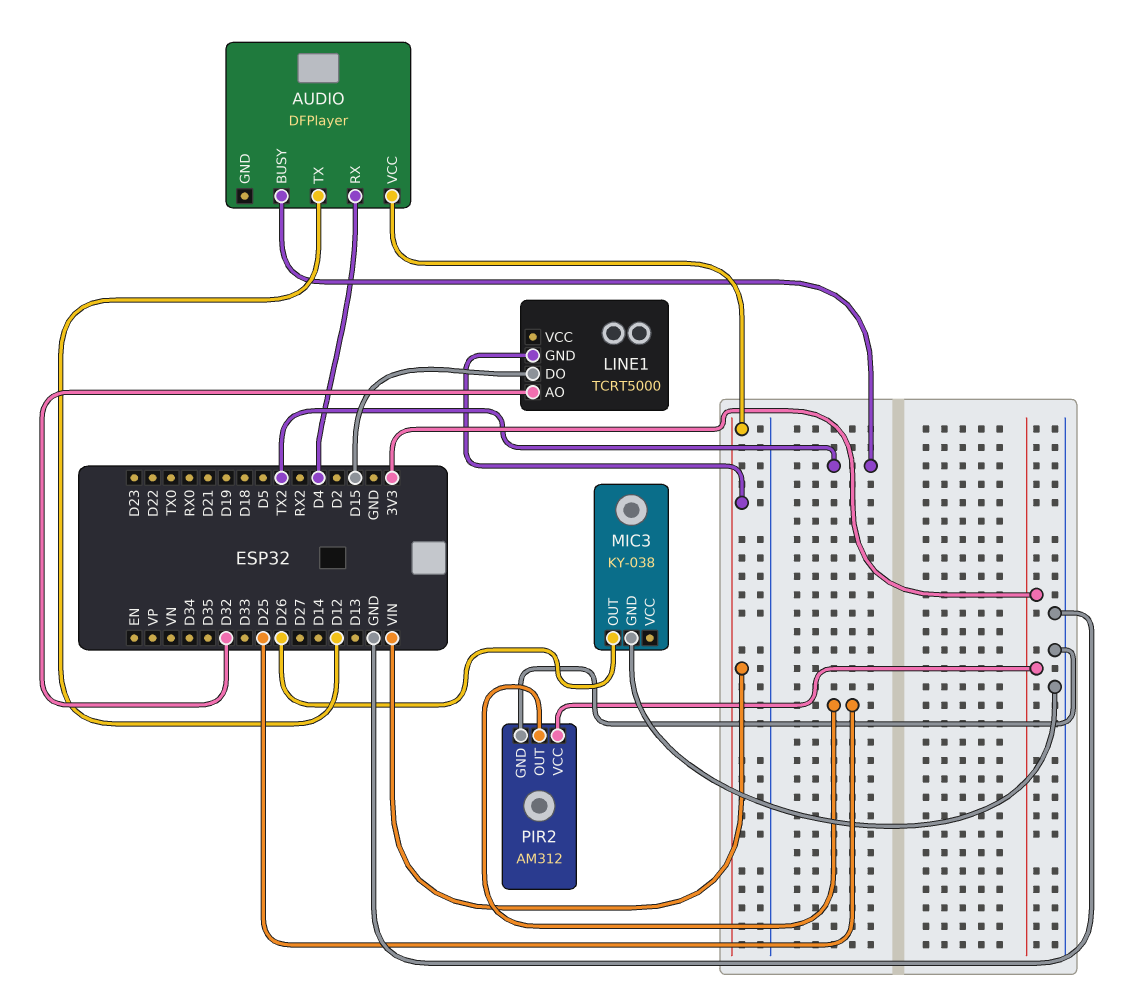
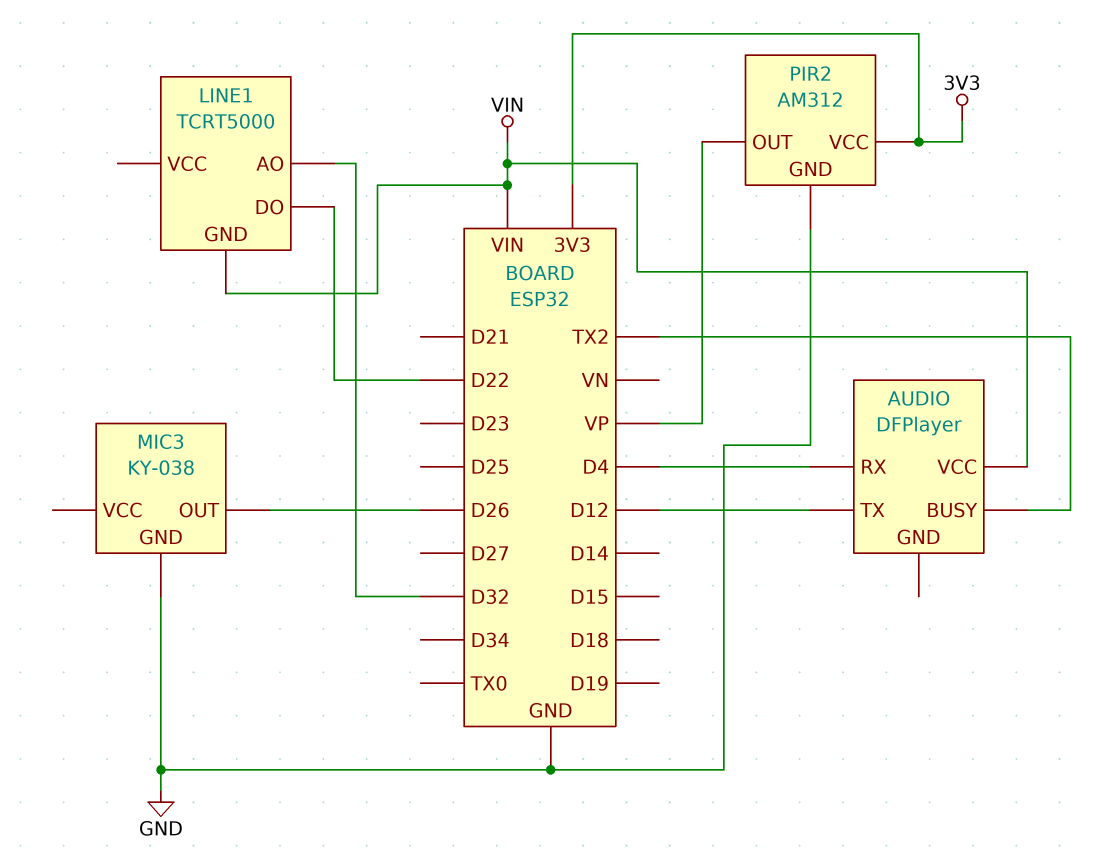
LINE1 pin DO: D15 -> D22
PIR2 pin OUT: D25 -> VP

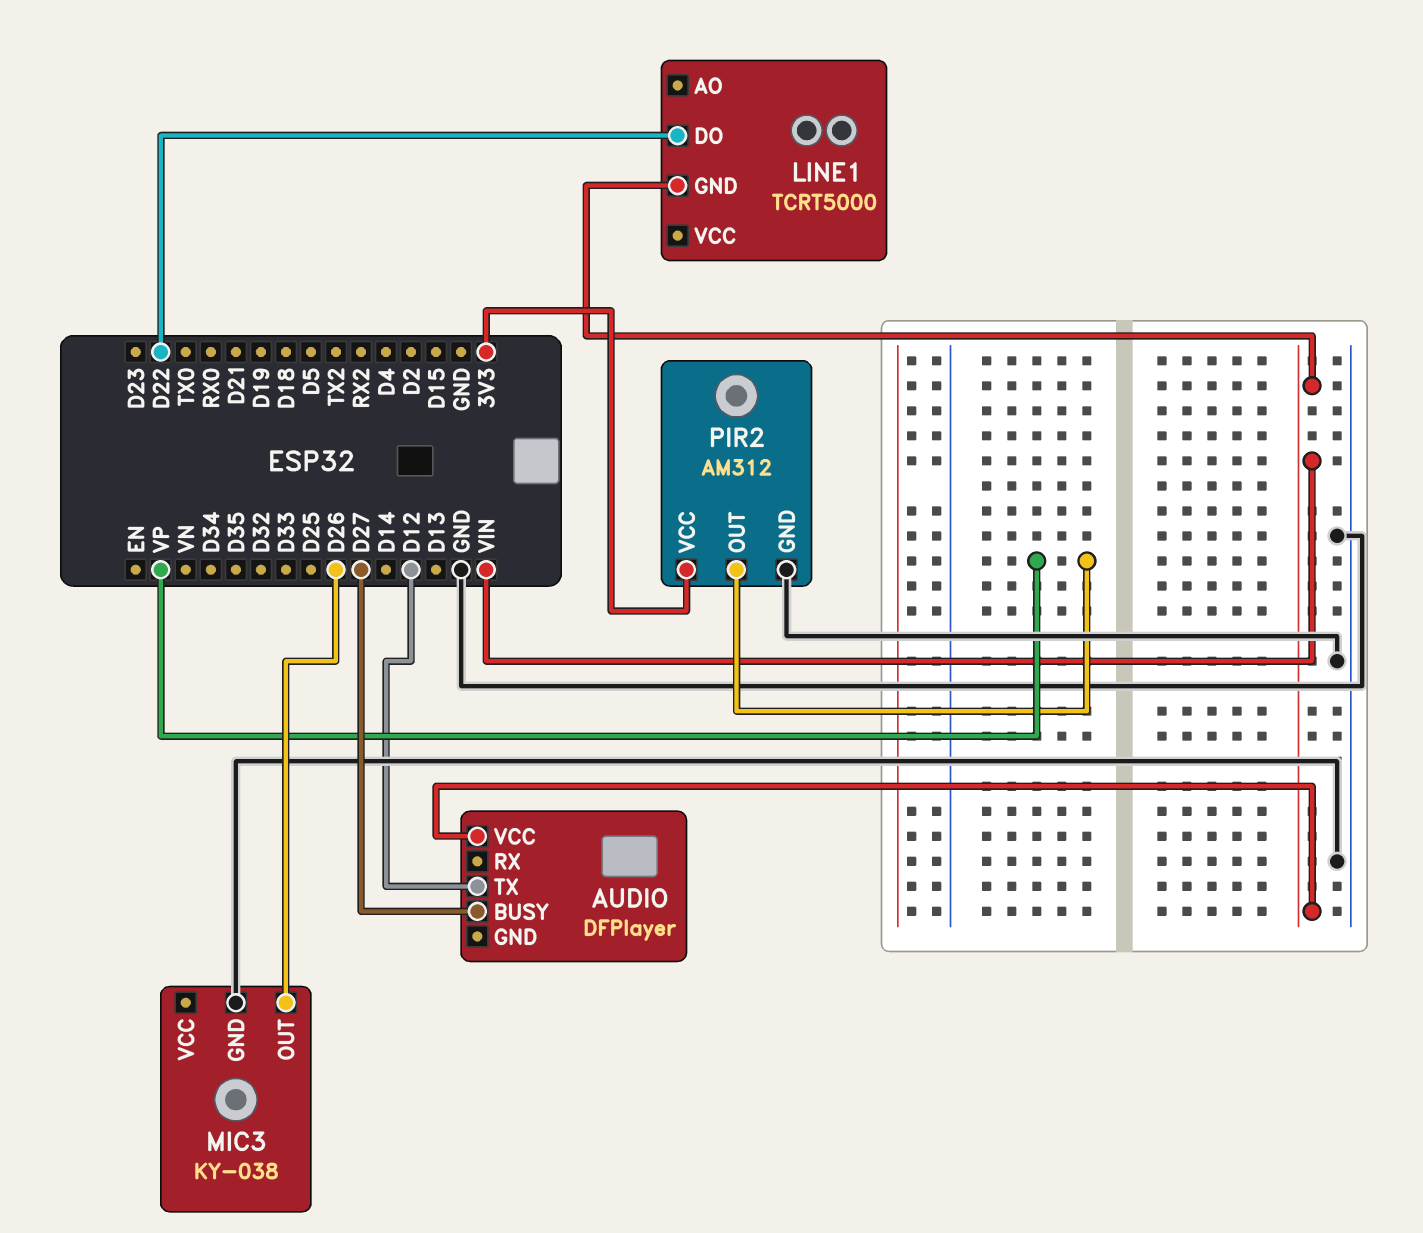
AUDIO pin BUSY: TX2 -> D27
AUDIO pin RX: D4 -> none
LINE1 pin AO: D32 -> none

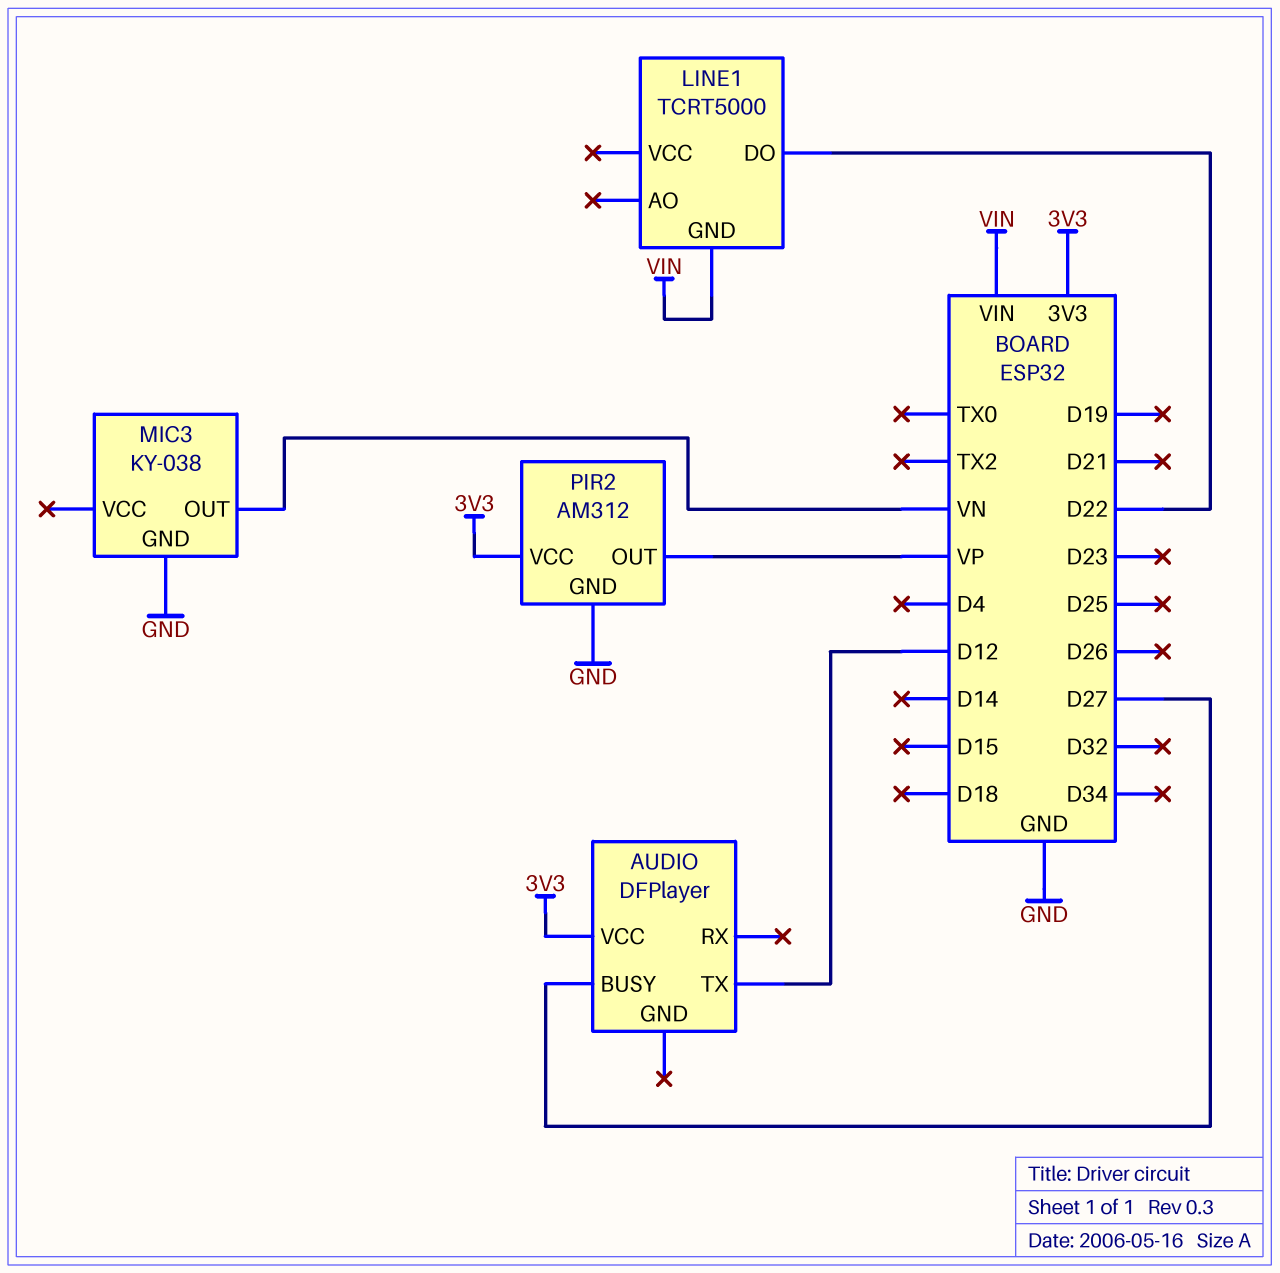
AUDIO pin VCC: VIN -> 3V3
MIC3 pin OUT: D26 -> VN

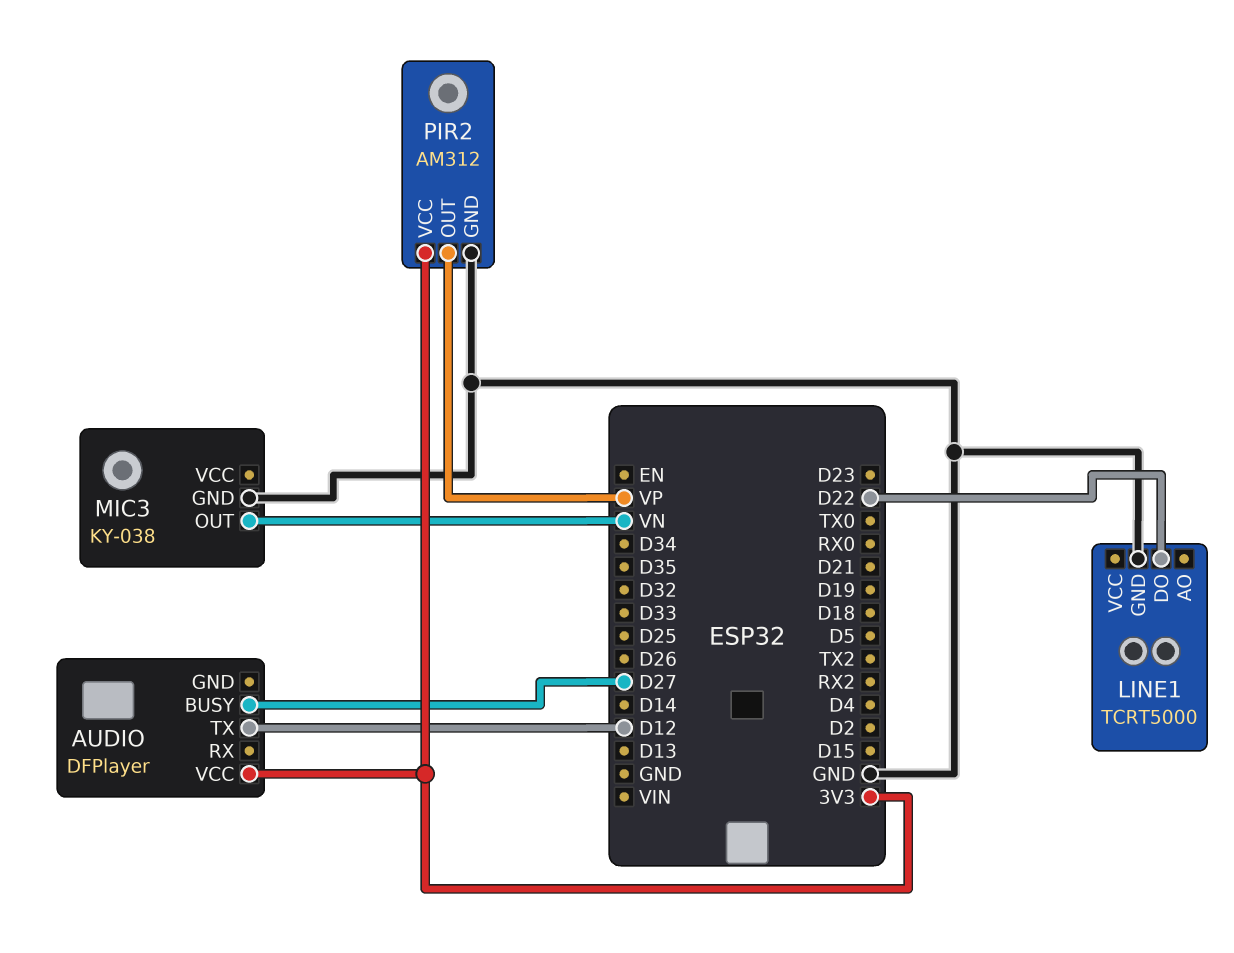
LINE1 pin GND: VIN -> GND

